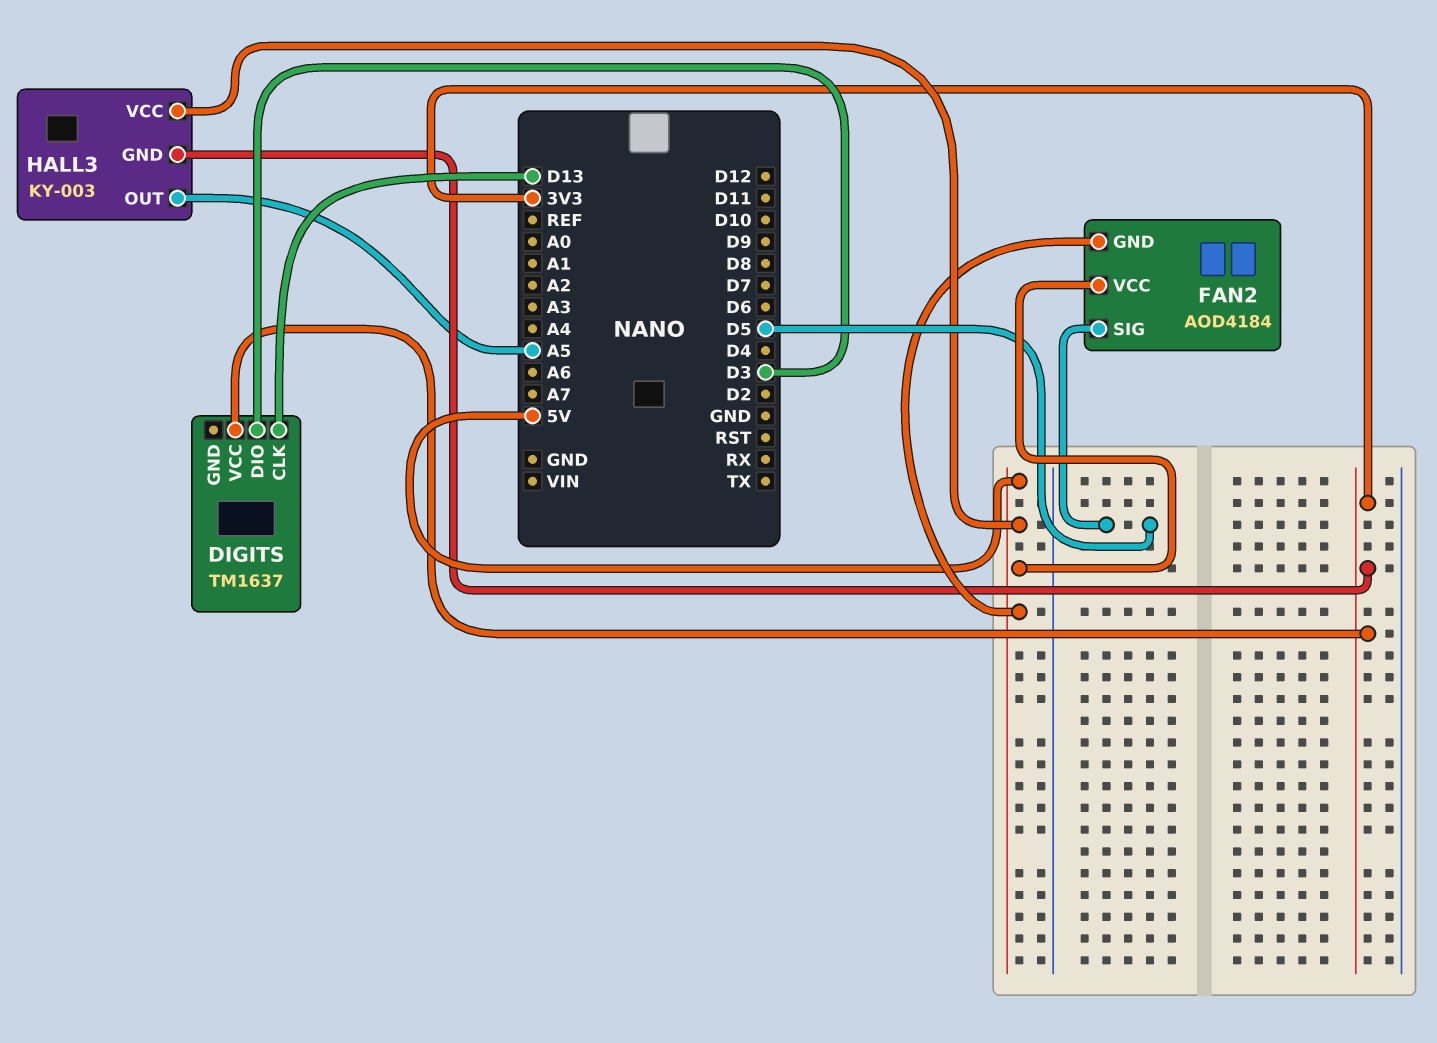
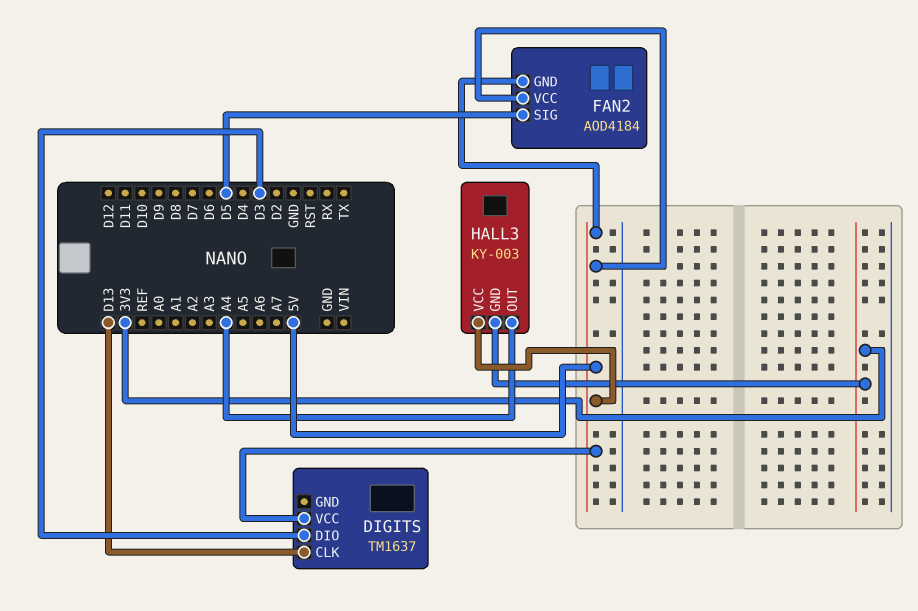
DIGITS pin VCC: 3V3 -> 5V
HALL3 pin OUT: A5 -> A4

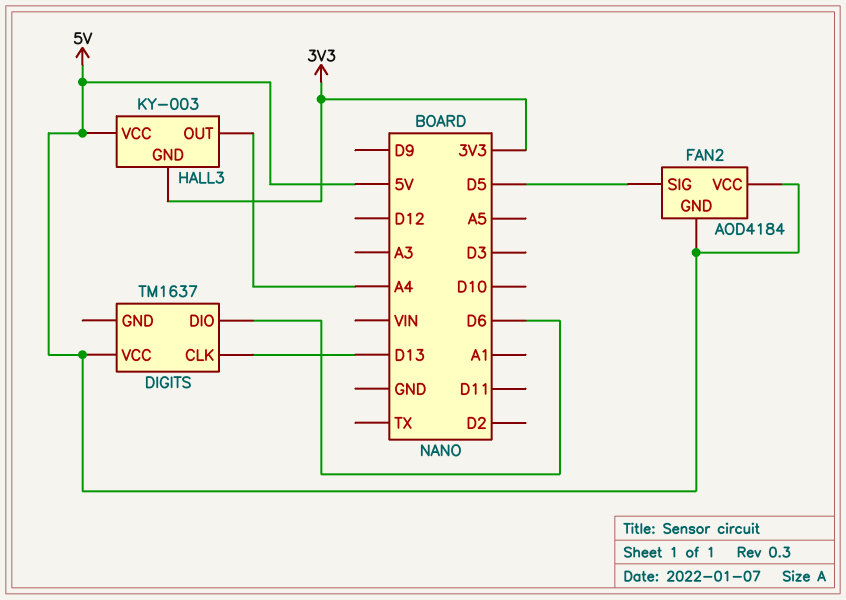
DIGITS pin DIO: D3 -> D6

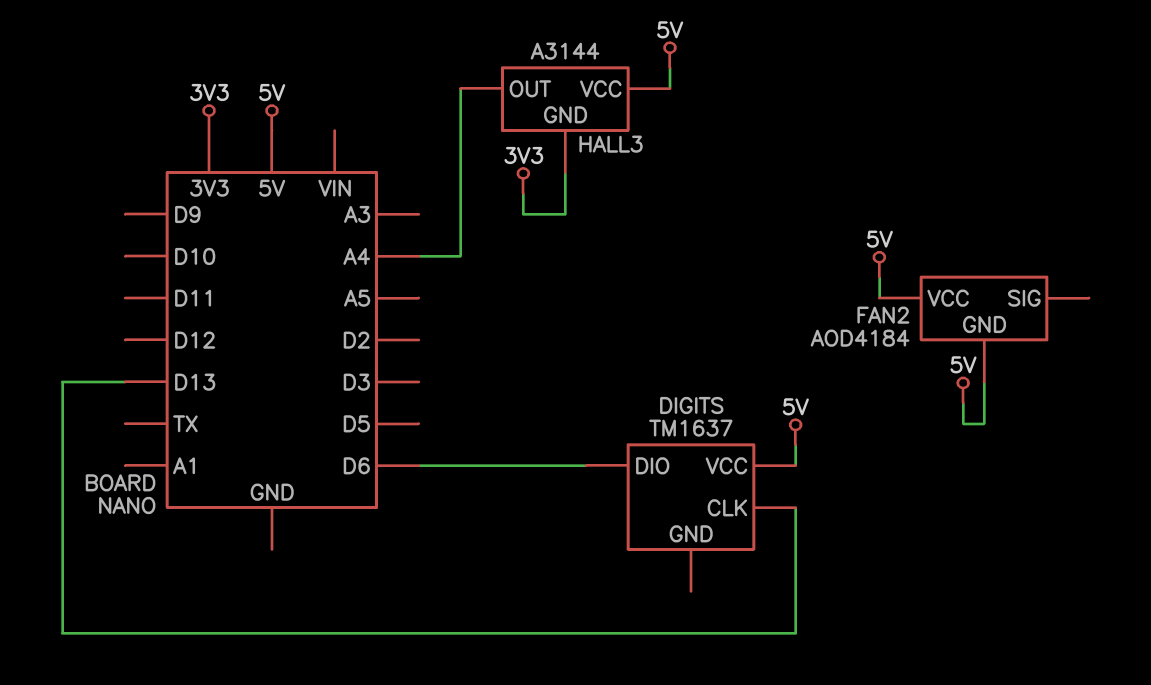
FAN2 pin SIG: D5 -> none
HALL3: KY-003 -> A3144

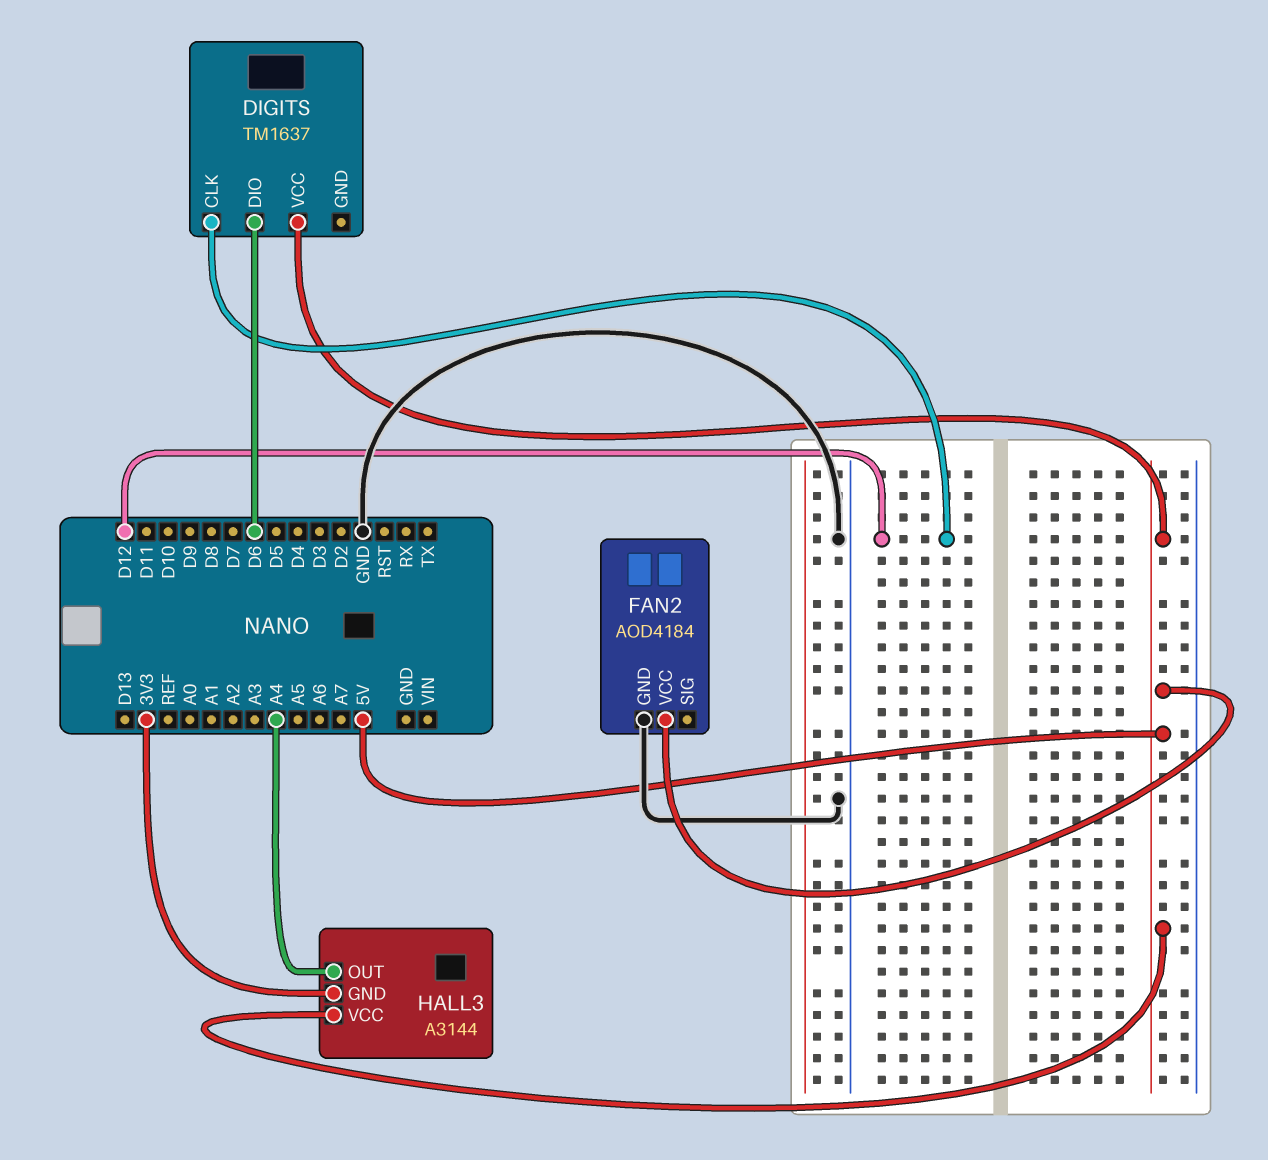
DIGITS pin CLK: D13 -> D12
FAN2 pin GND: 5V -> GND

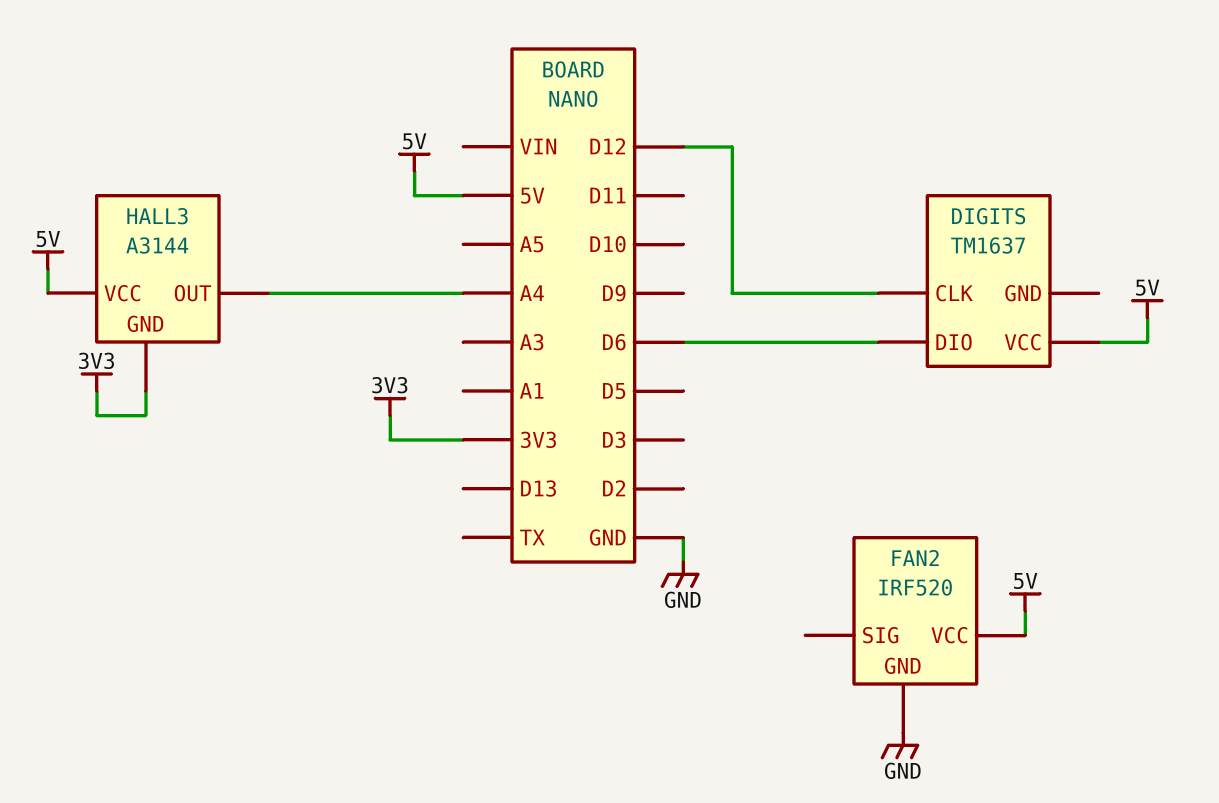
FAN2: AOD4184 -> IRF520

